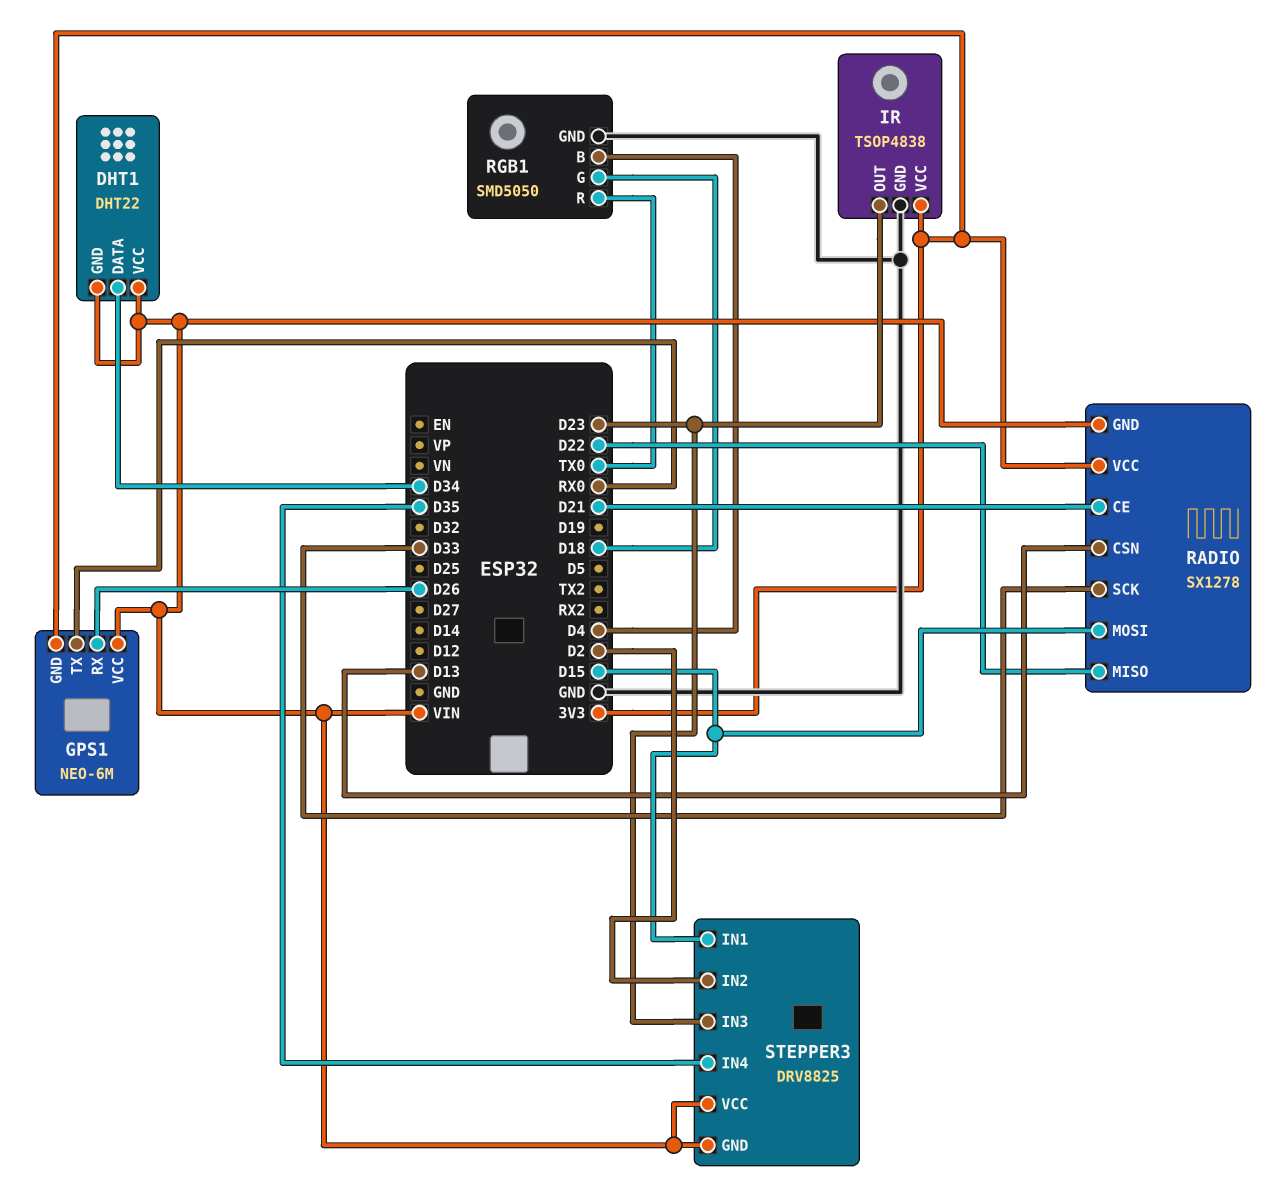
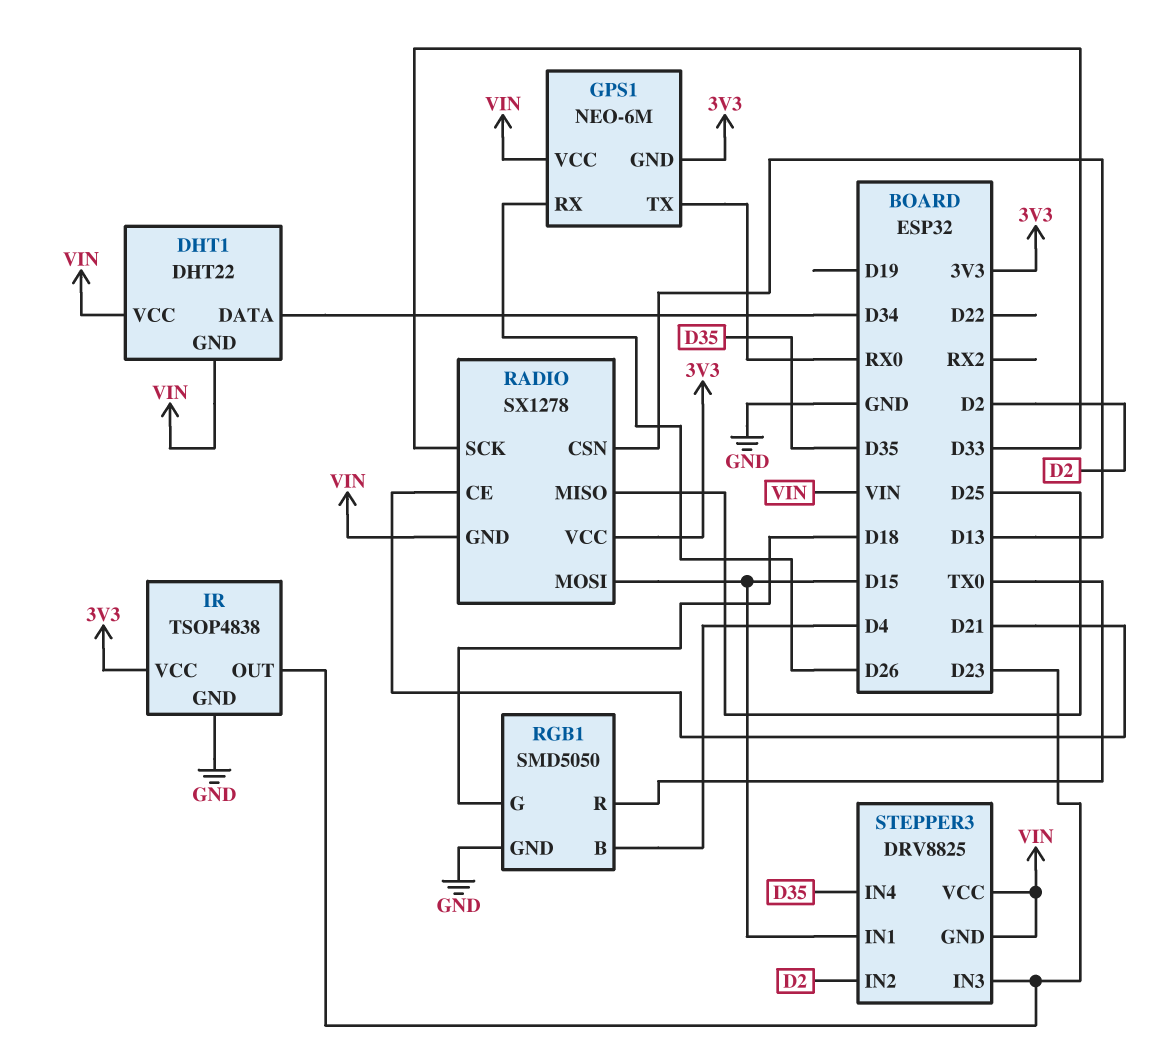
RADIO pin MISO: D22 -> D25

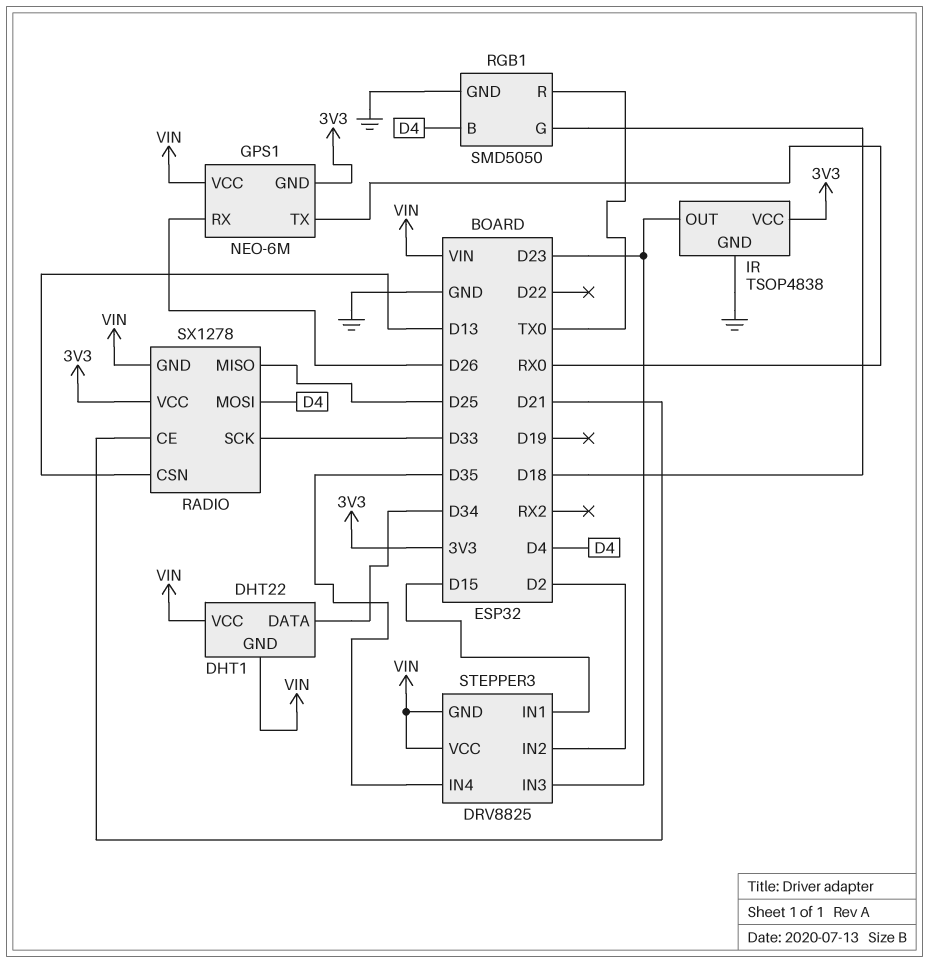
RADIO pin MOSI: D15 -> D4

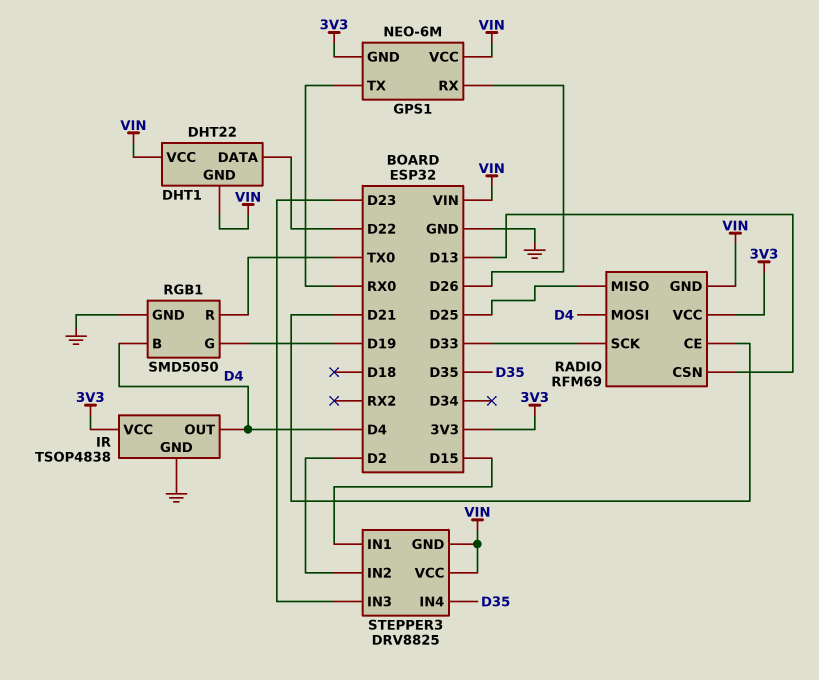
DHT1 pin DATA: D34 -> D22
IR pin OUT: D23 -> D4
RADIO: SX1278 -> RFM69
RGB1 pin G: D18 -> D19

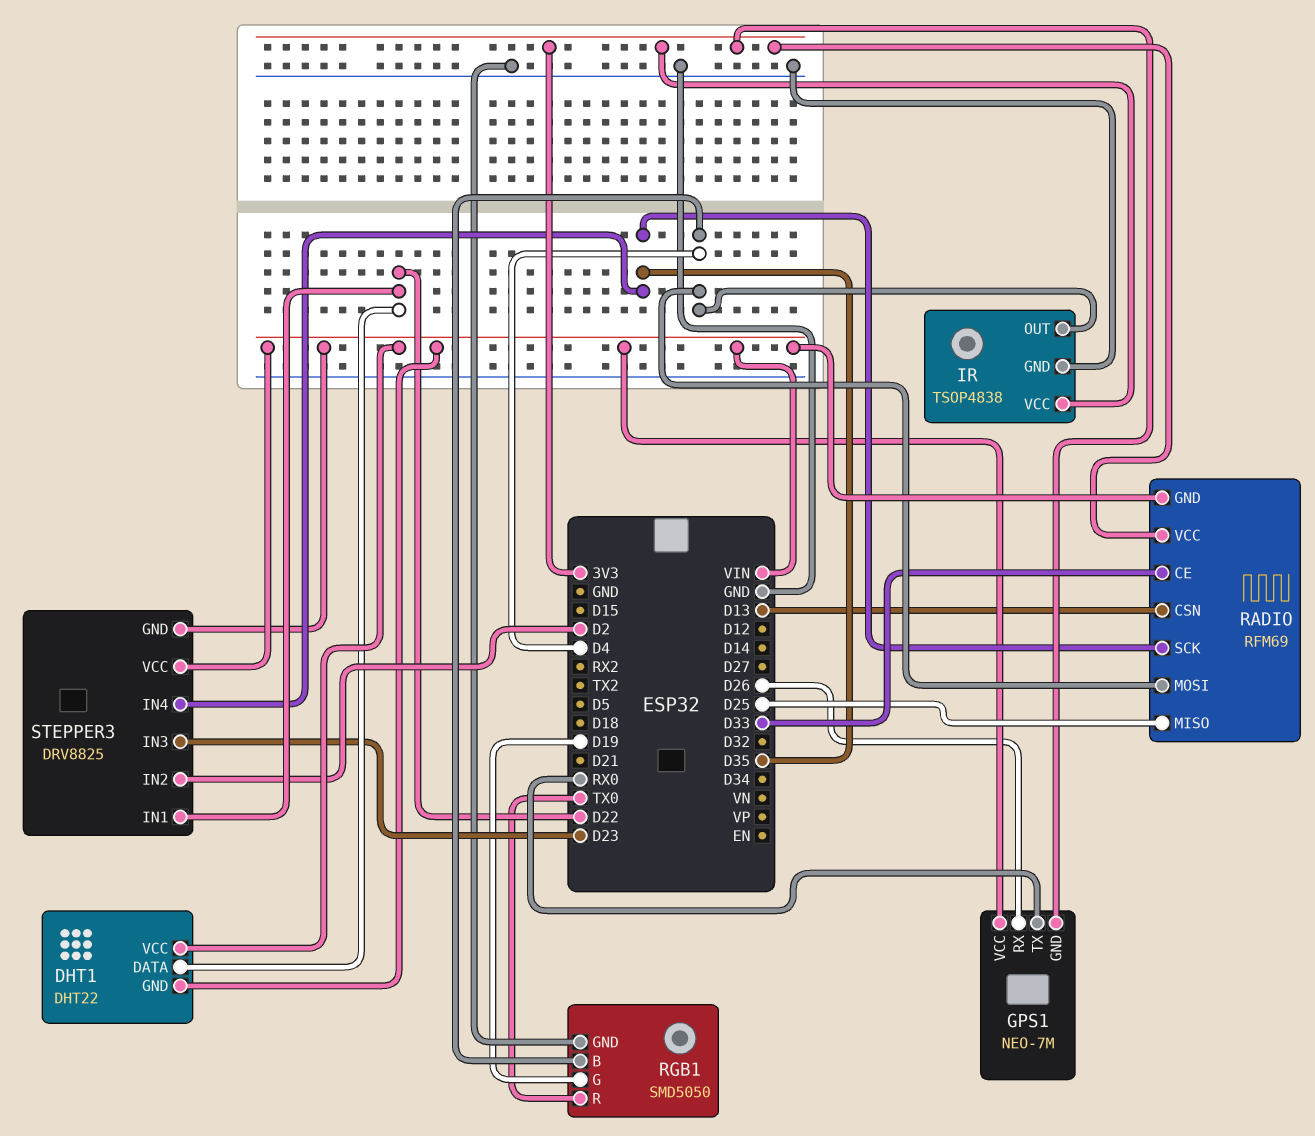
GPS1: NEO-6M -> NEO-7M
RADIO pin CE: D21 -> D33
RADIO pin SCK: D33 -> D35
STEPPER3 pin IN1: D15 -> D22

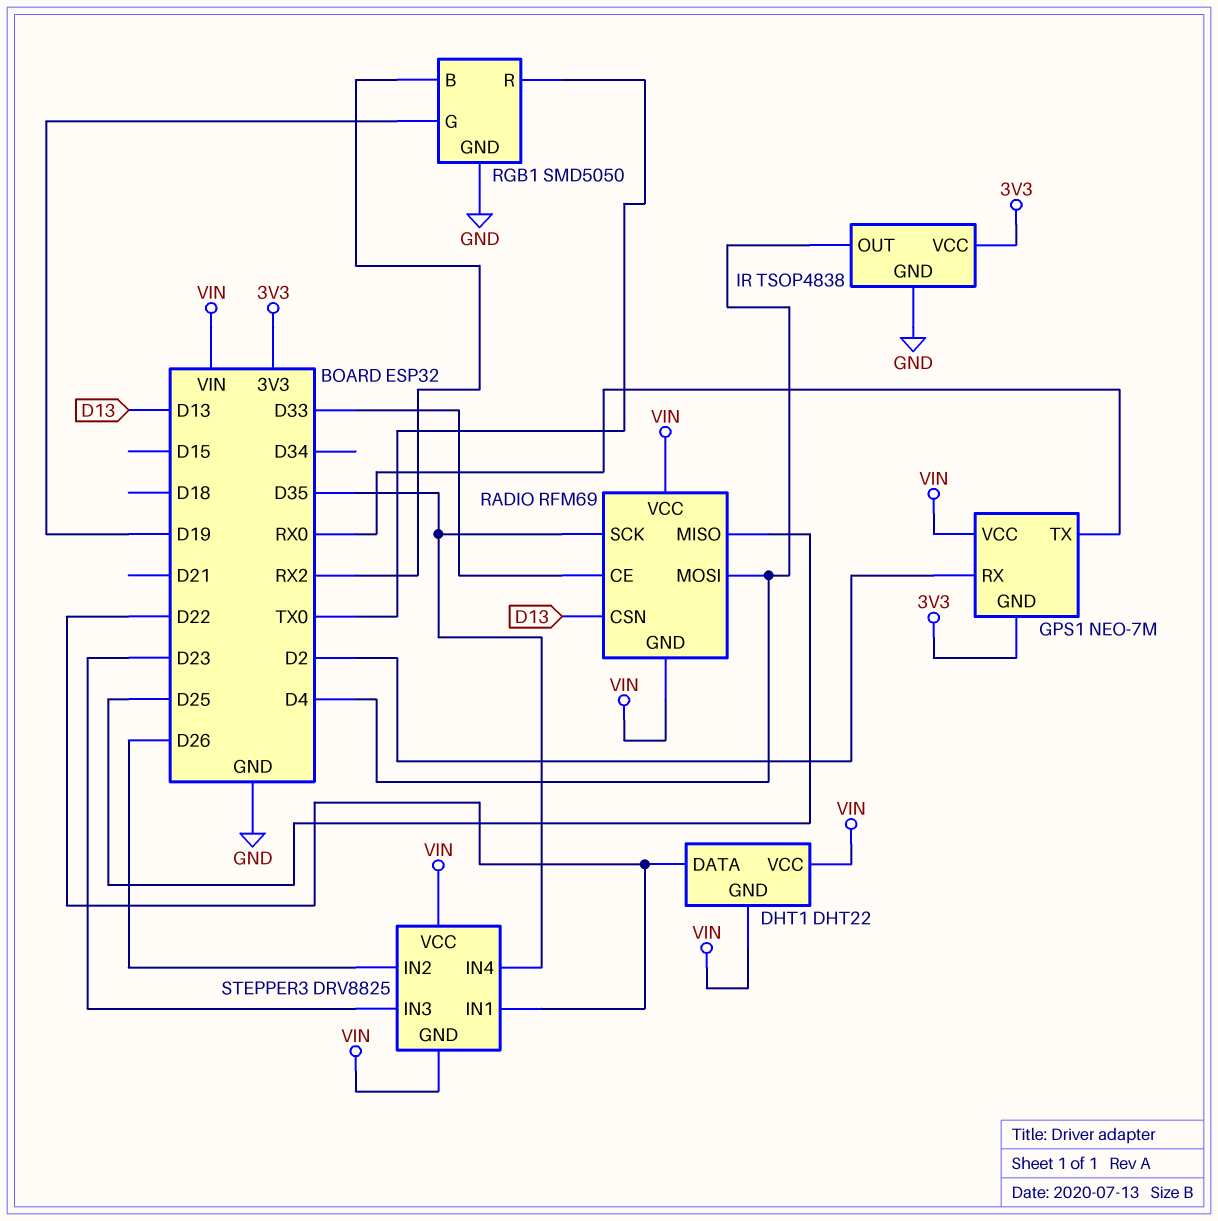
GPS1 pin RX: D26 -> D2
RADIO pin VCC: 3V3 -> VIN
RGB1 pin B: D4 -> RX2
STEPPER3 pin IN2: D2 -> D26

